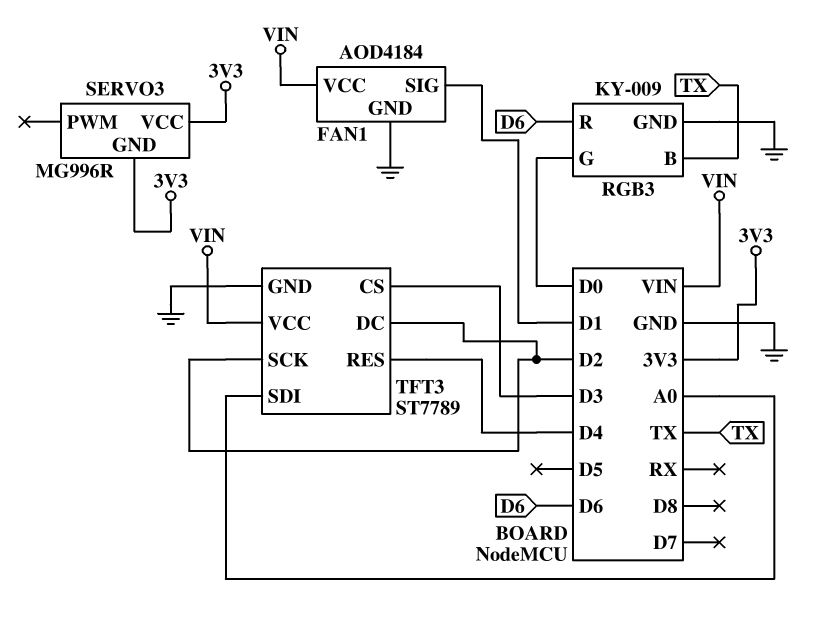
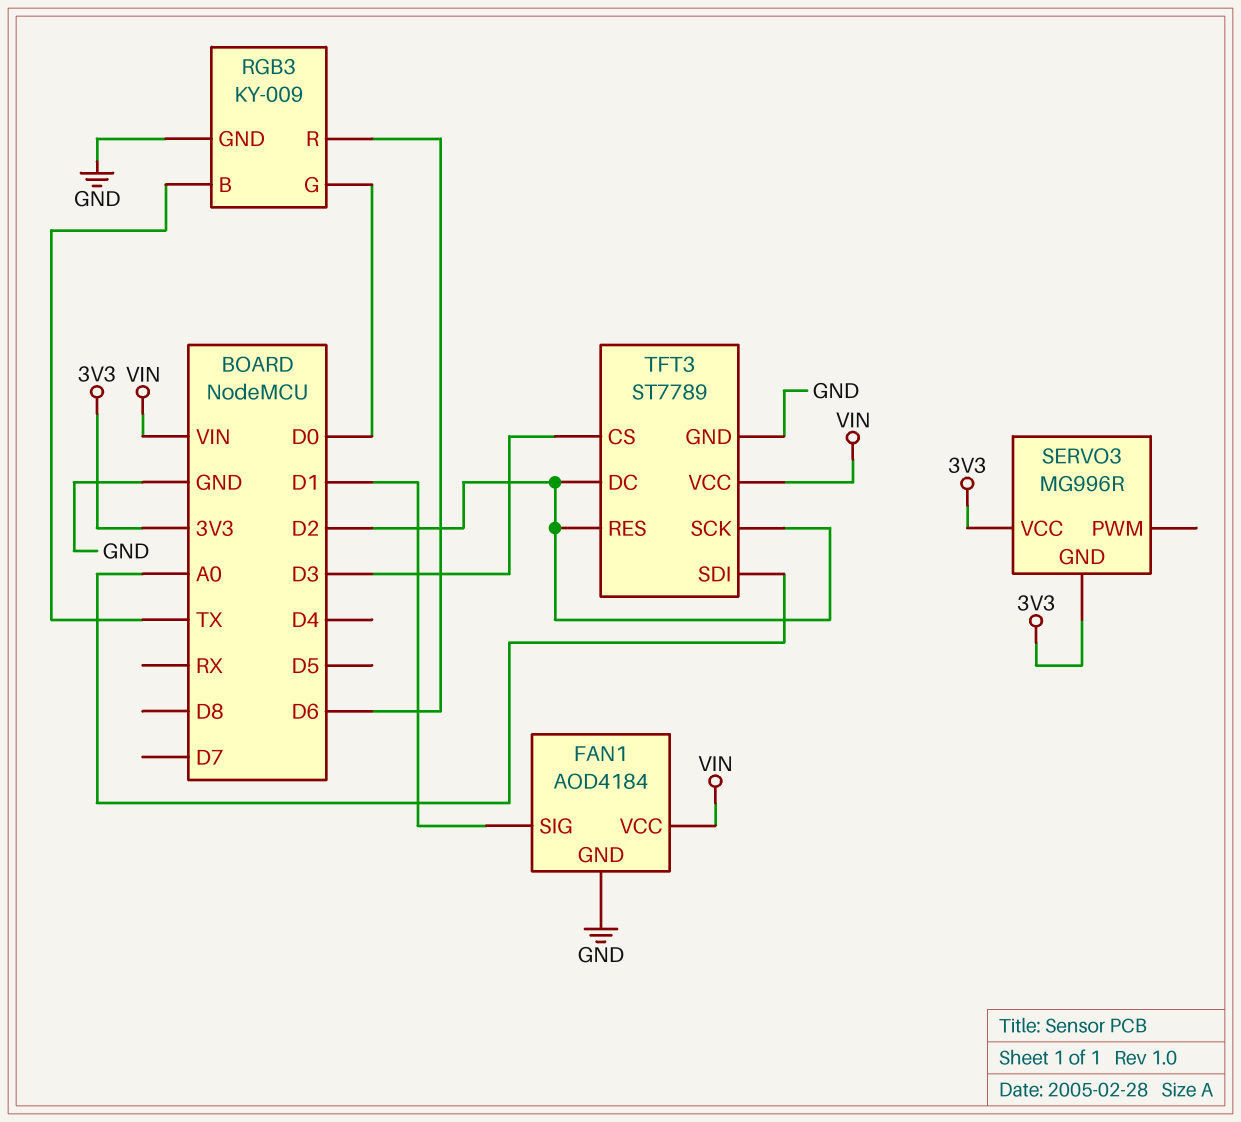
TFT3 pin RES: D4 -> D2

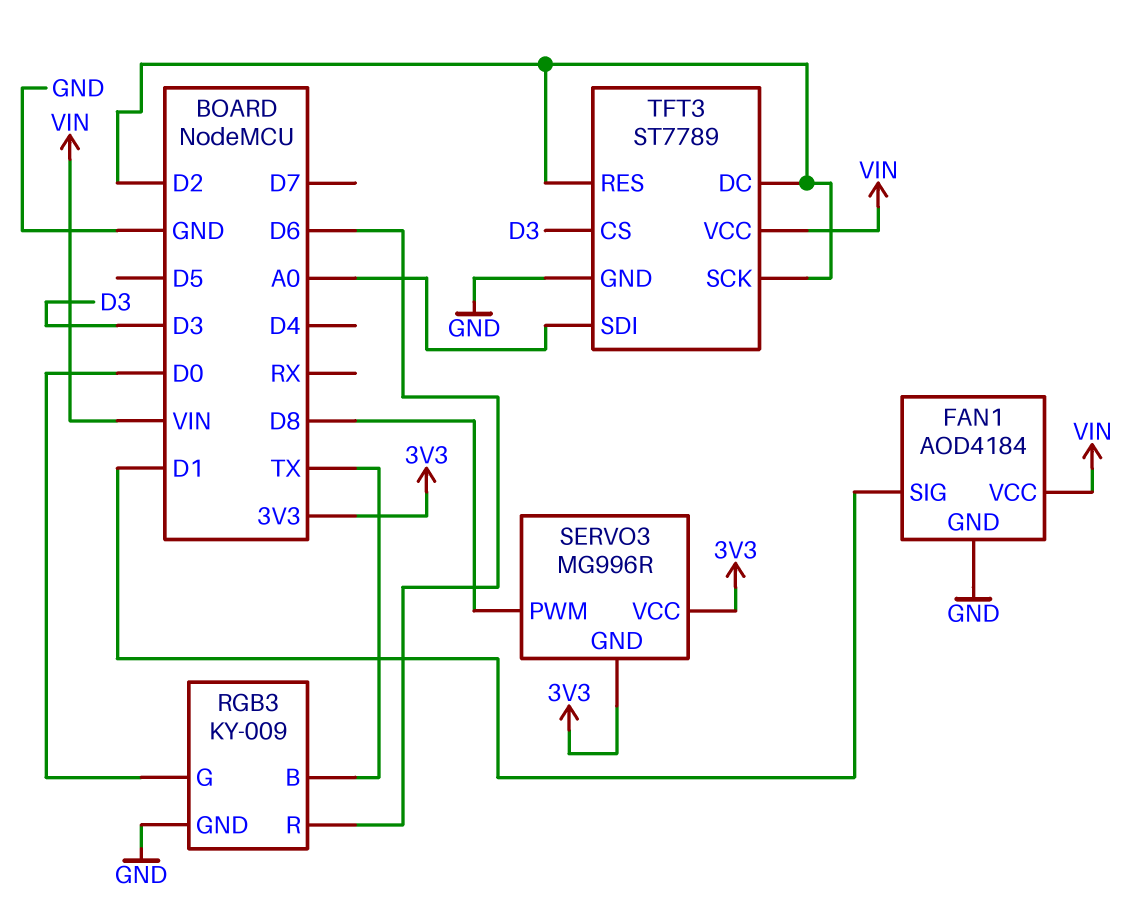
SERVO3 pin PWM: none -> D8

